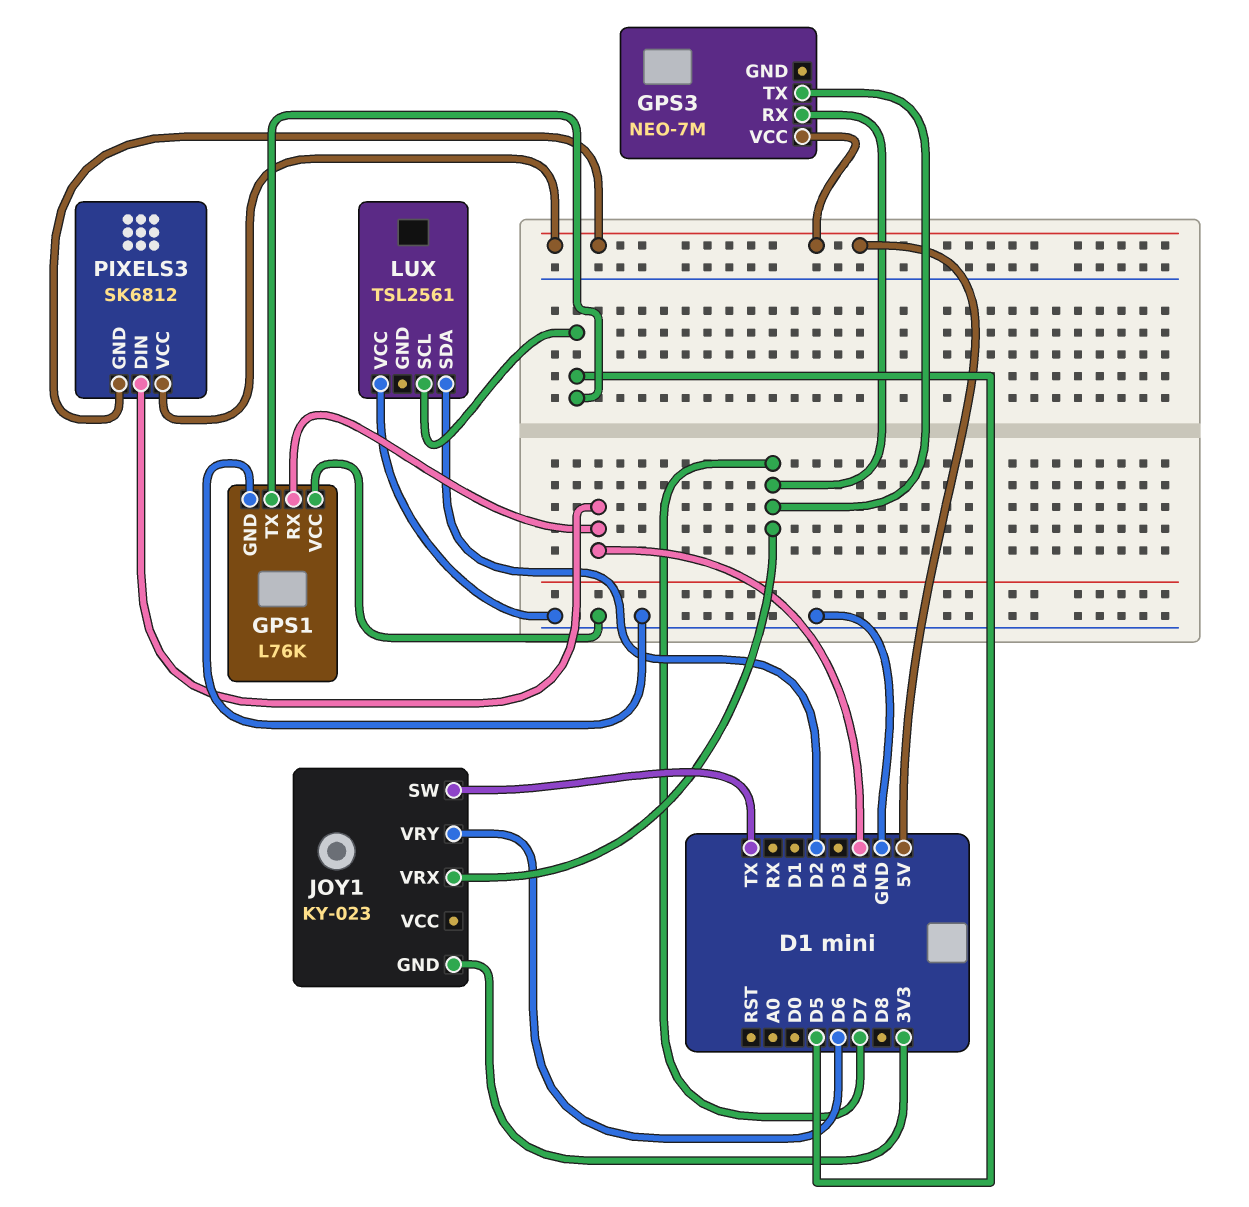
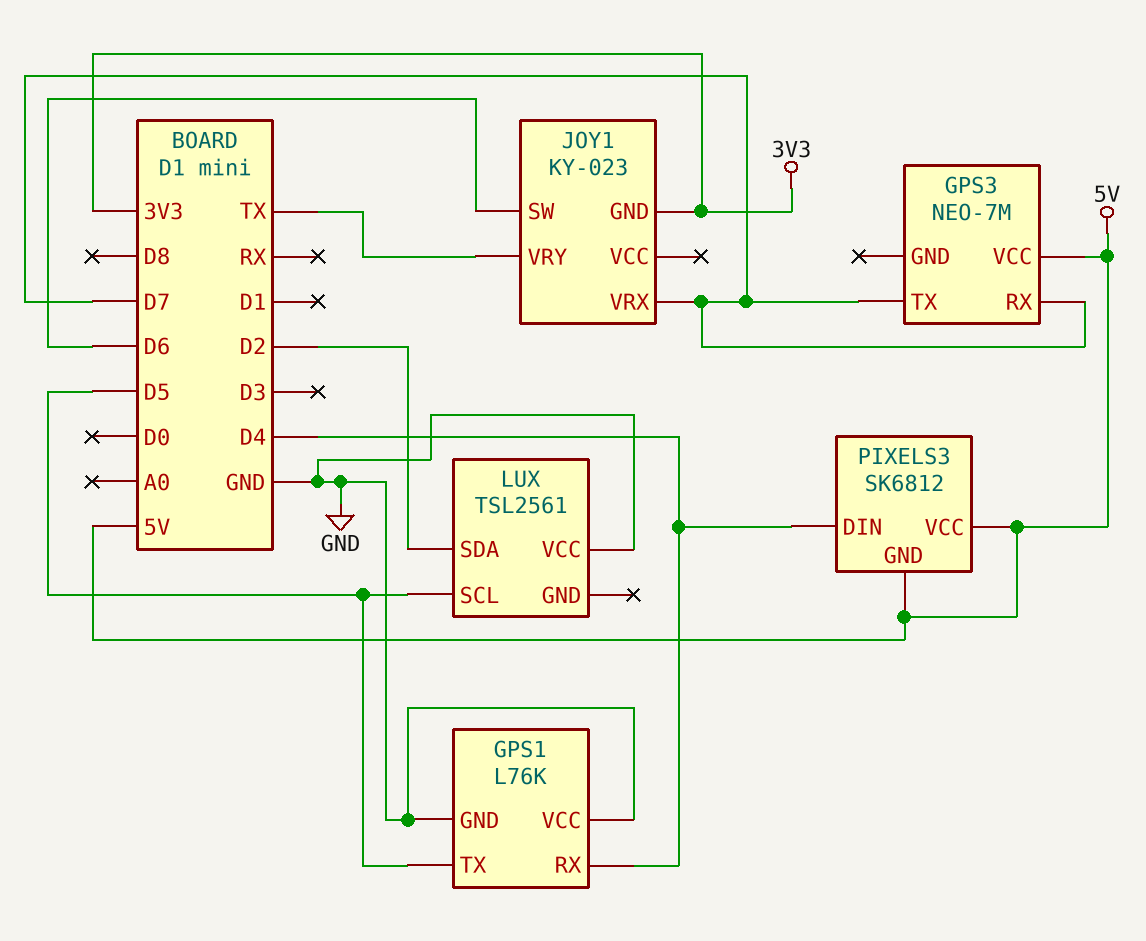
JOY1 pin SW: TX -> D6
JOY1 pin VRY: D6 -> TX

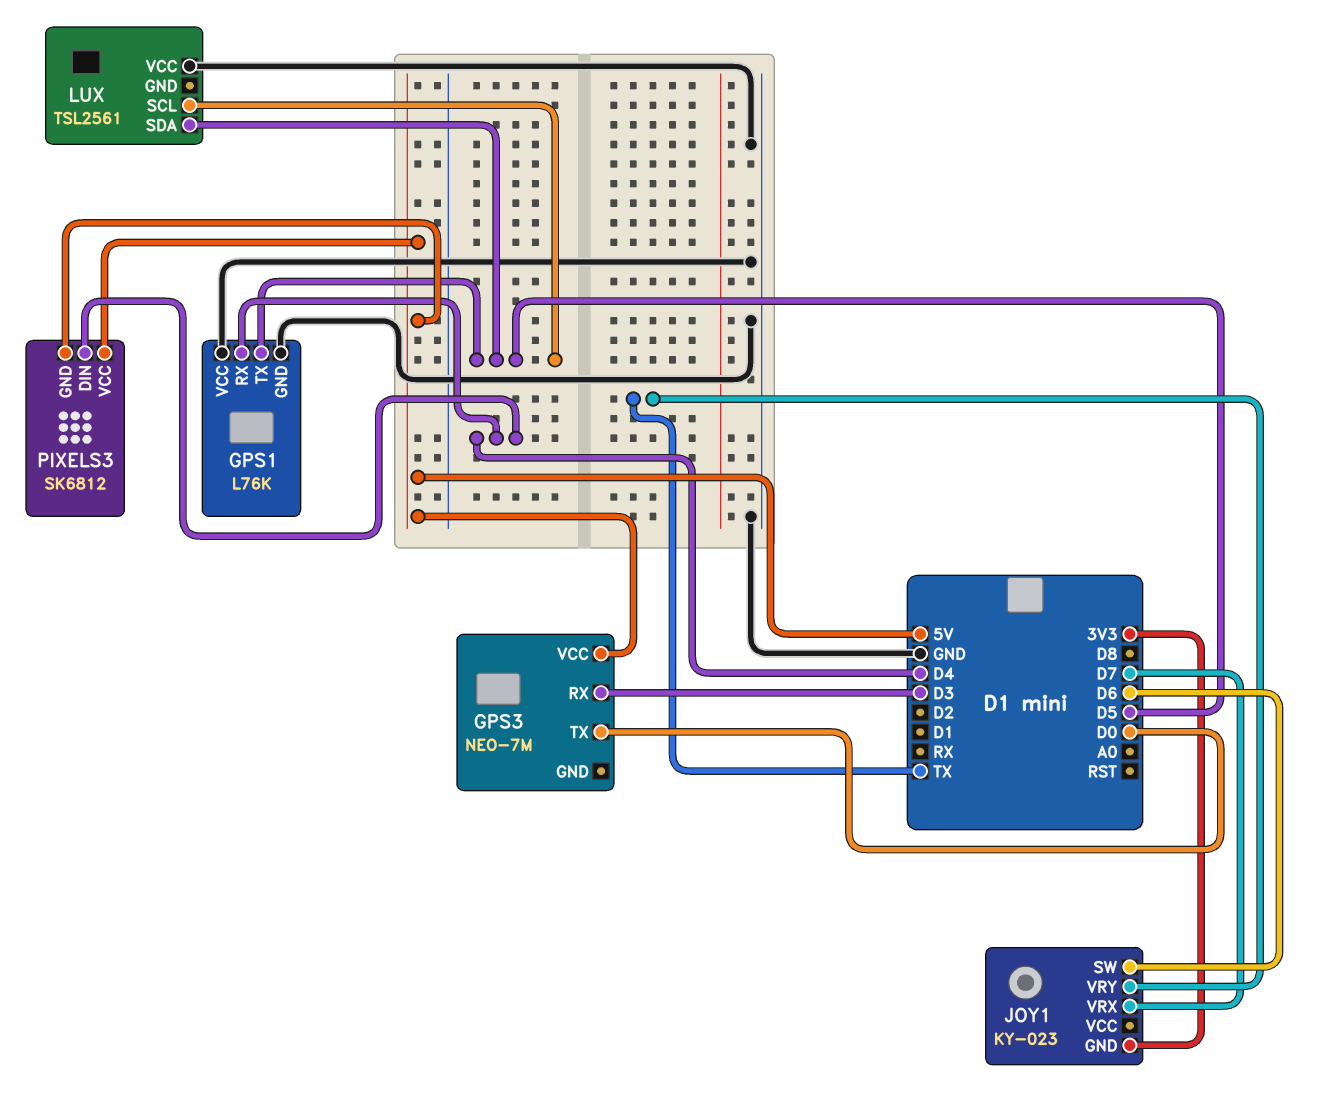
GPS3 pin RX: D7 -> D3
GPS3 pin TX: D7 -> D0
LUX pin SDA: D2 -> D5

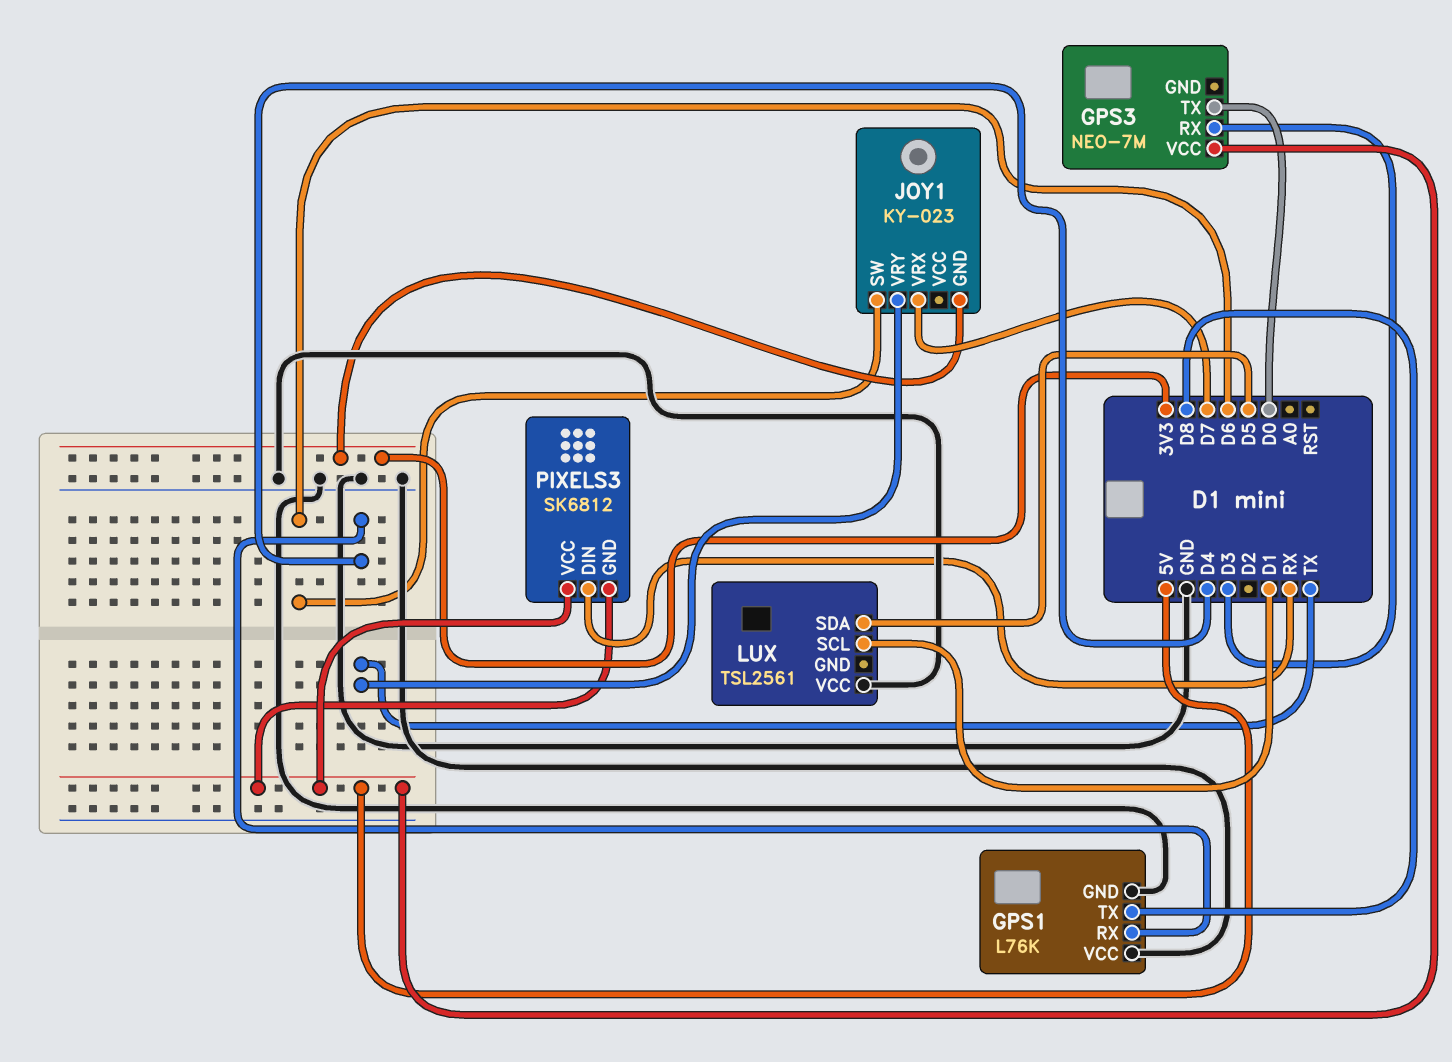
GPS1 pin TX: D5 -> D8
LUX pin SCL: D5 -> D1
PIXELS3 pin DIN: D4 -> RX

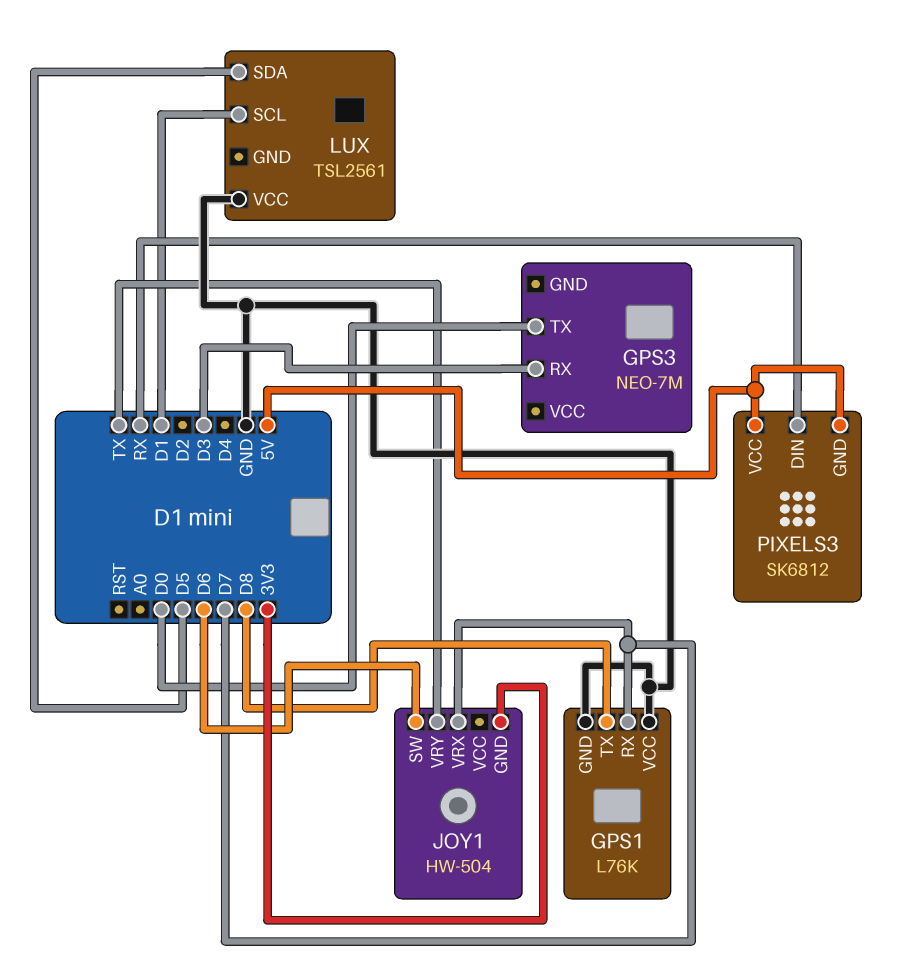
GPS1 pin RX: D4 -> D7
GPS3 pin VCC: 5V -> none
JOY1: KY-023 -> HW-504

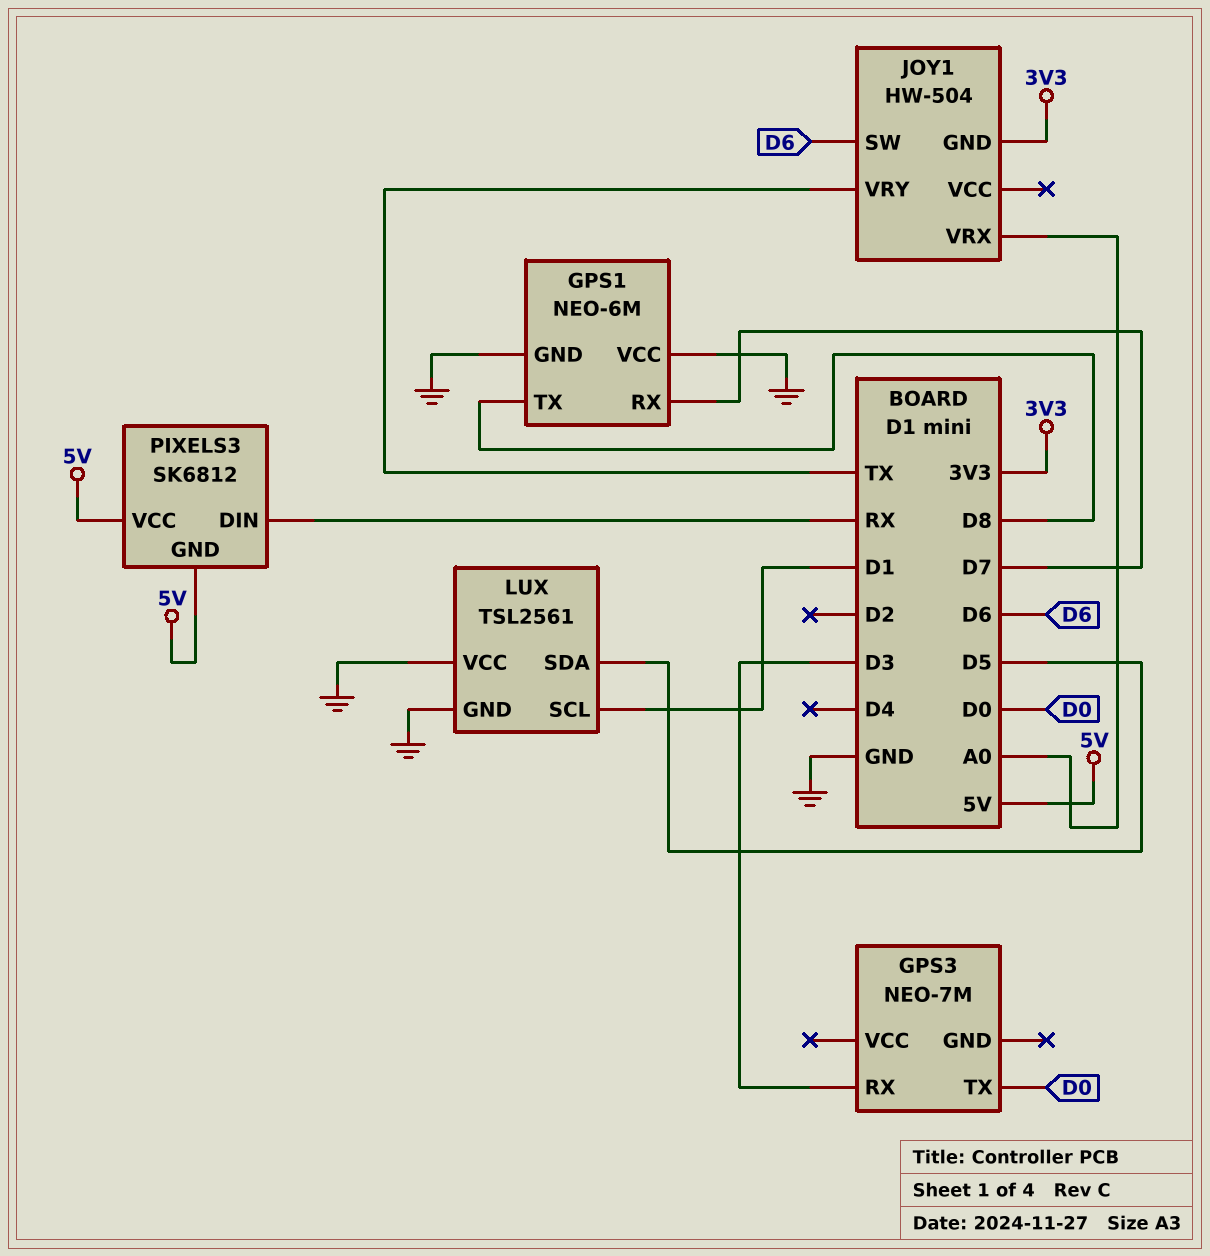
GPS1: L76K -> NEO-6M
JOY1 pin VRX: D7 -> A0
LUX pin GND: none -> GND

